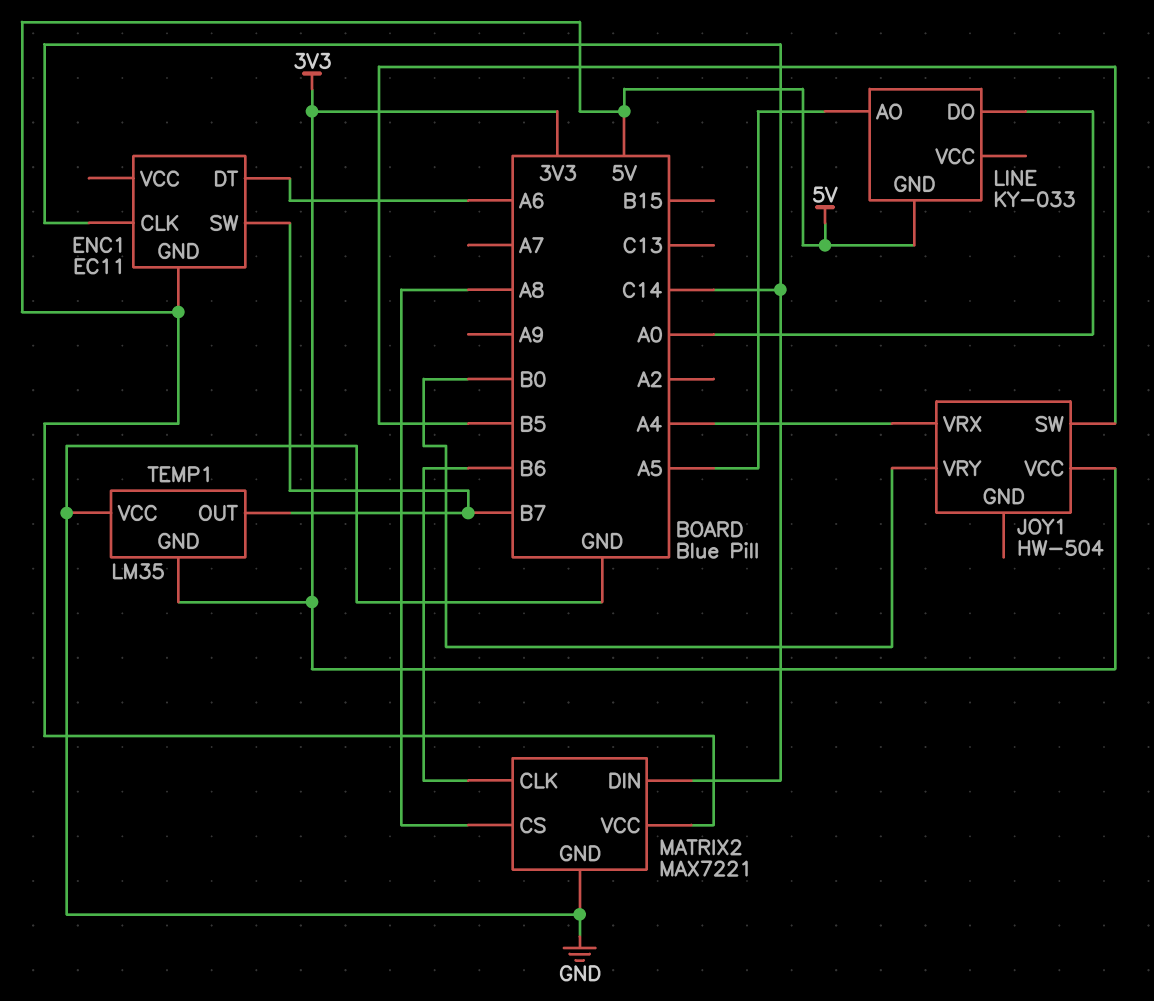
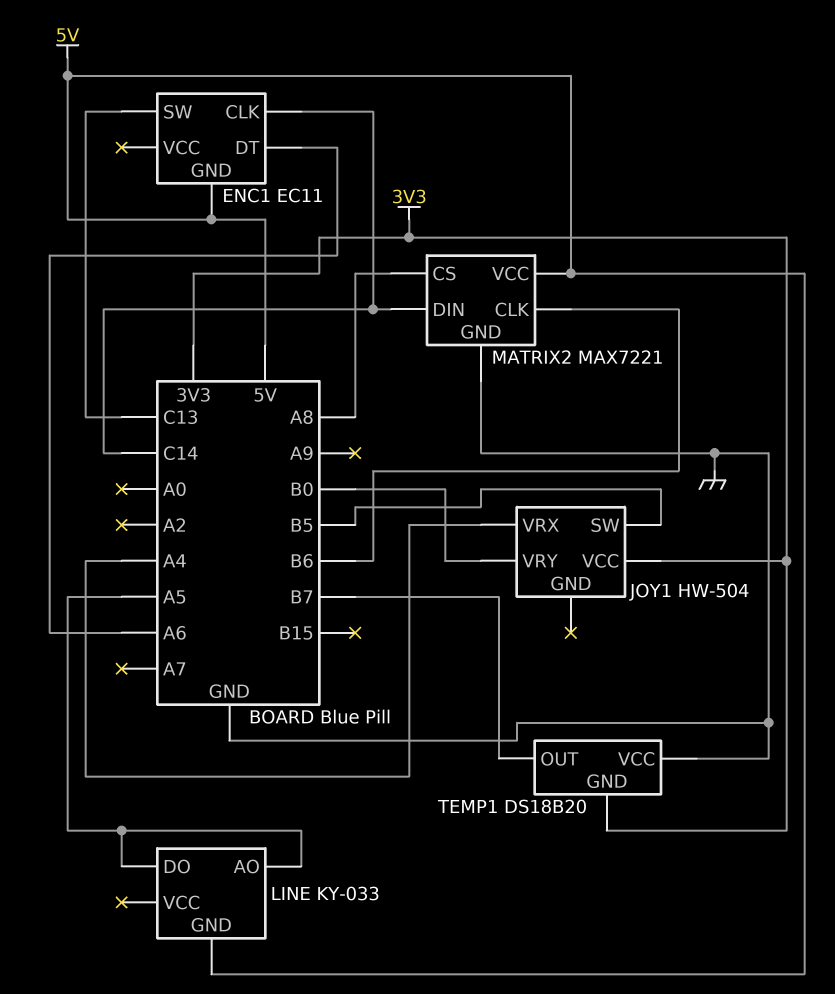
ENC1 pin SW: B7 -> C13
LINE pin DO: A0 -> A5
TEMP1: LM35 -> DS18B20

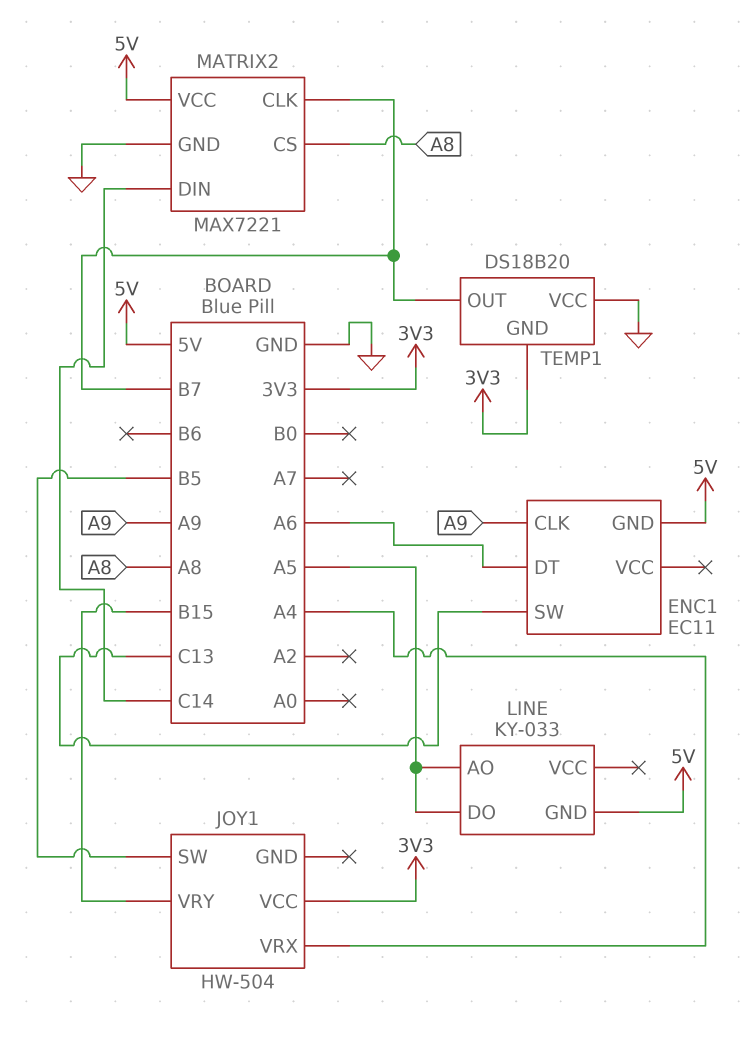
ENC1 pin CLK: C14 -> A9
JOY1 pin VRY: B0 -> B15
MATRIX2 pin CLK: B6 -> B7

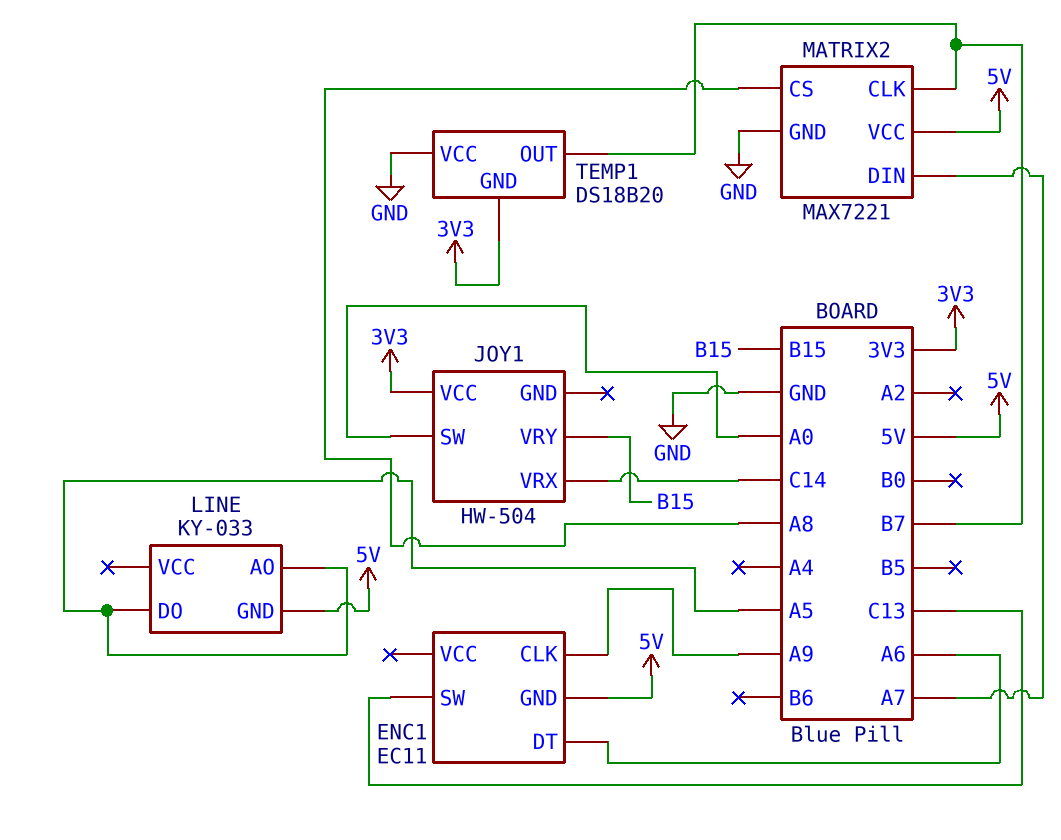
JOY1 pin SW: B5 -> A0
JOY1 pin VRX: A4 -> C14
MATRIX2 pin DIN: C14 -> A7

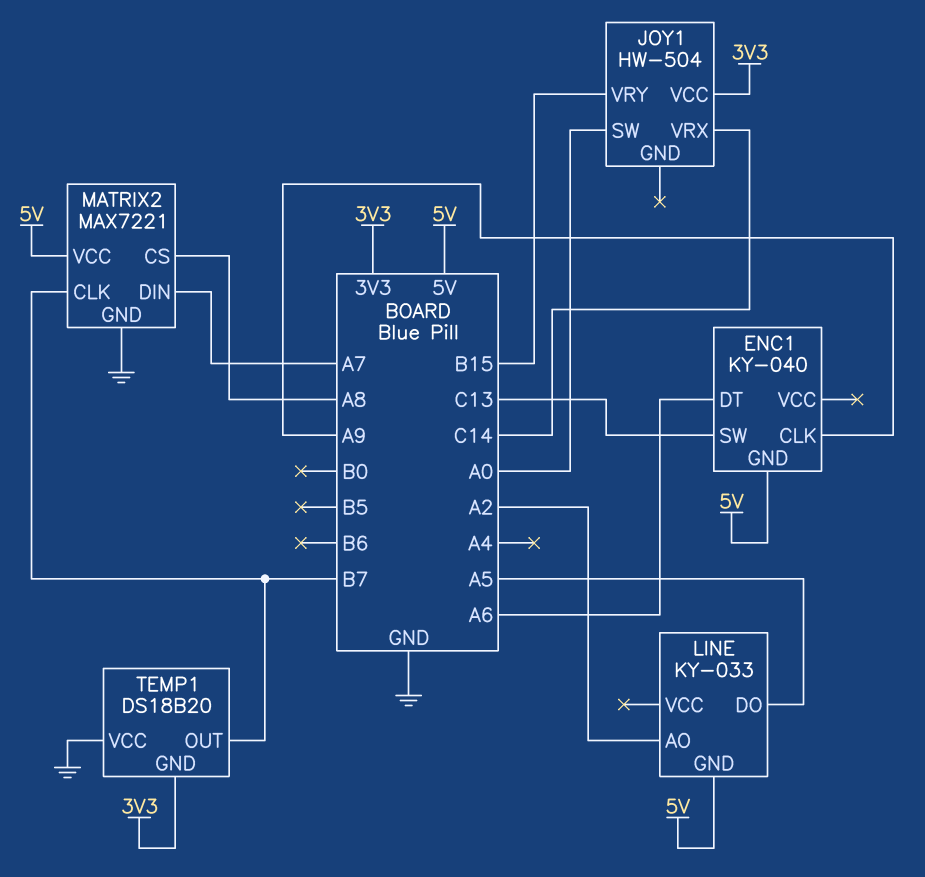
ENC1: EC11 -> KY-040
LINE pin AO: A5 -> A2

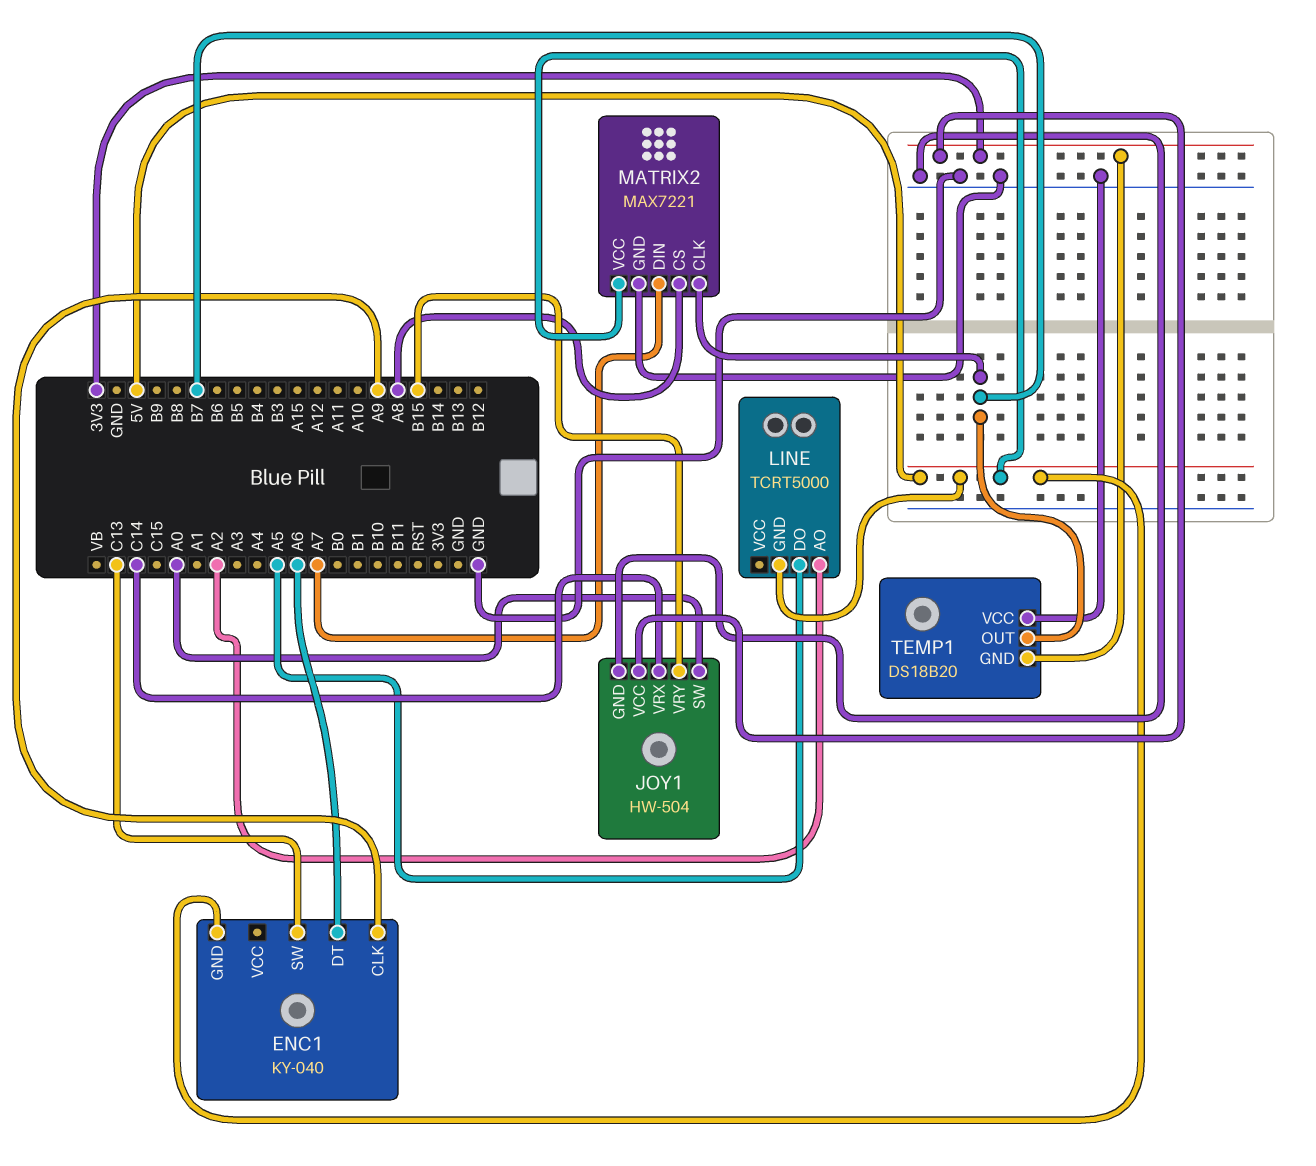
JOY1 pin GND: none -> GND
LINE: KY-033 -> TCRT5000

